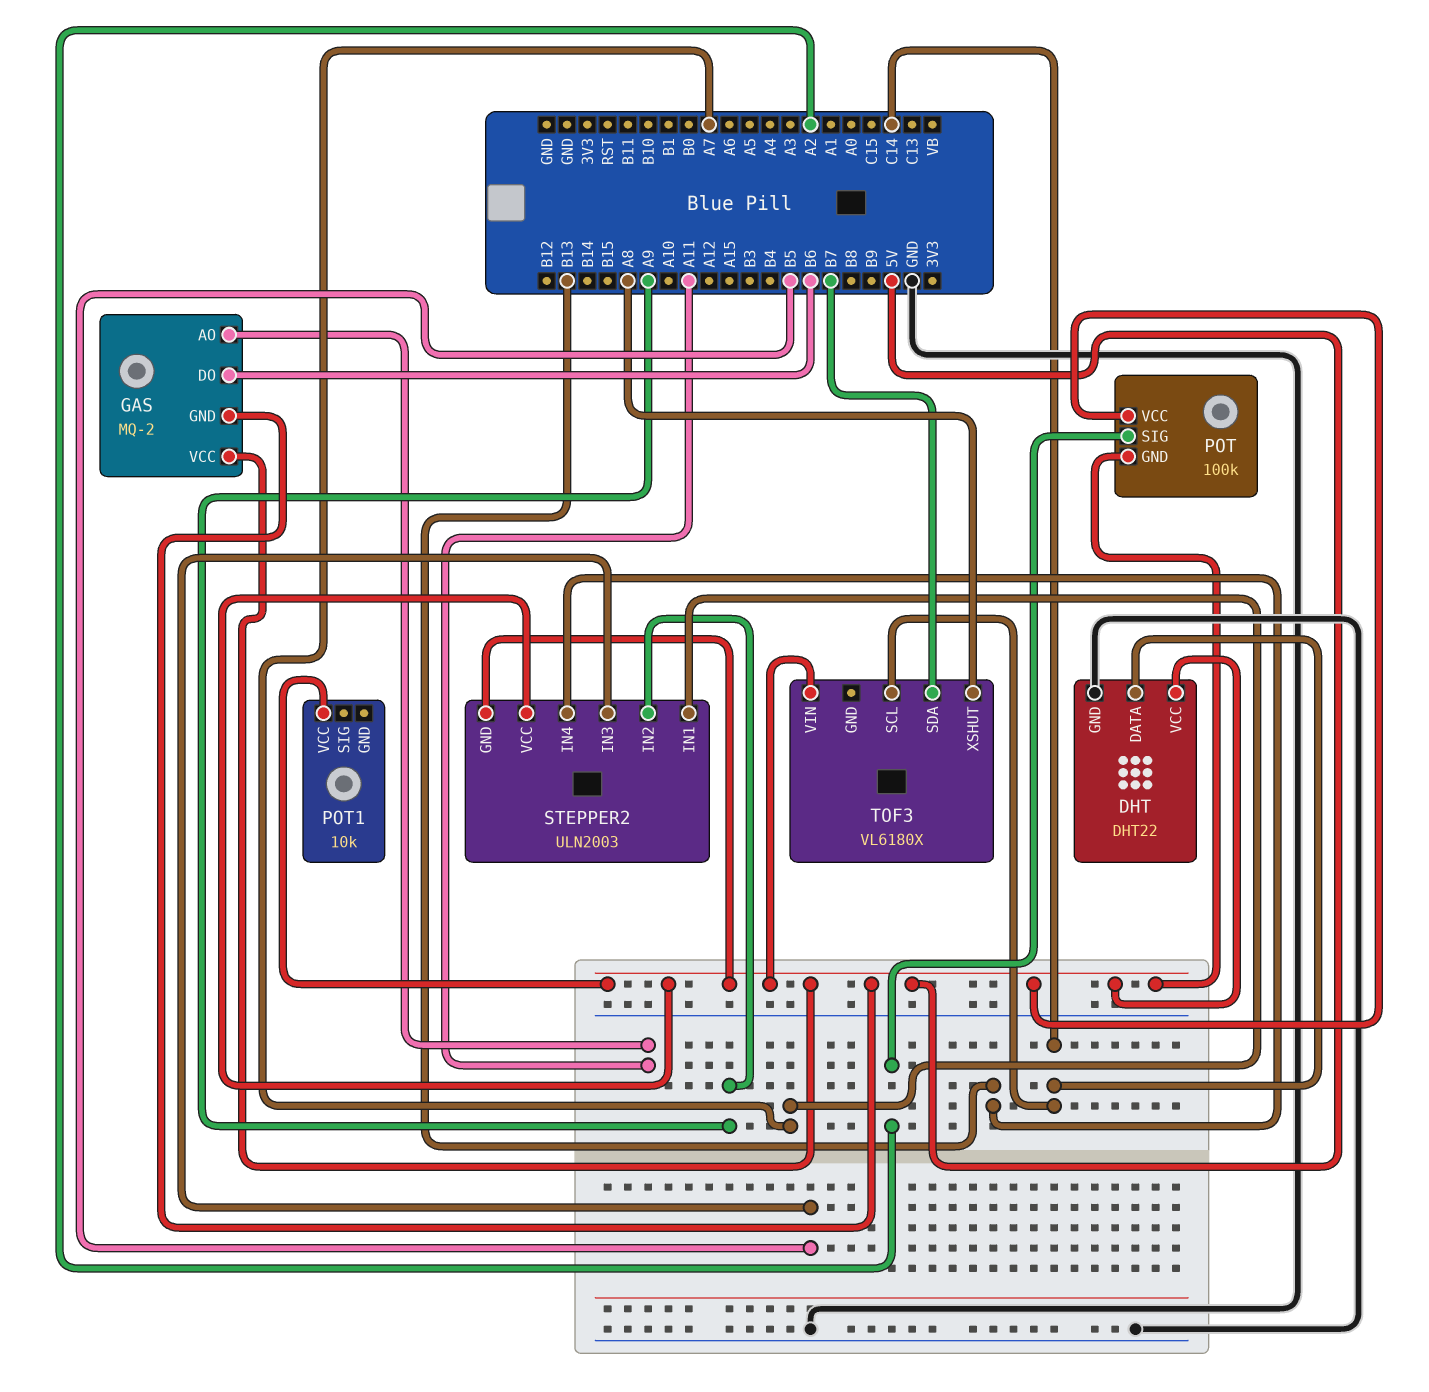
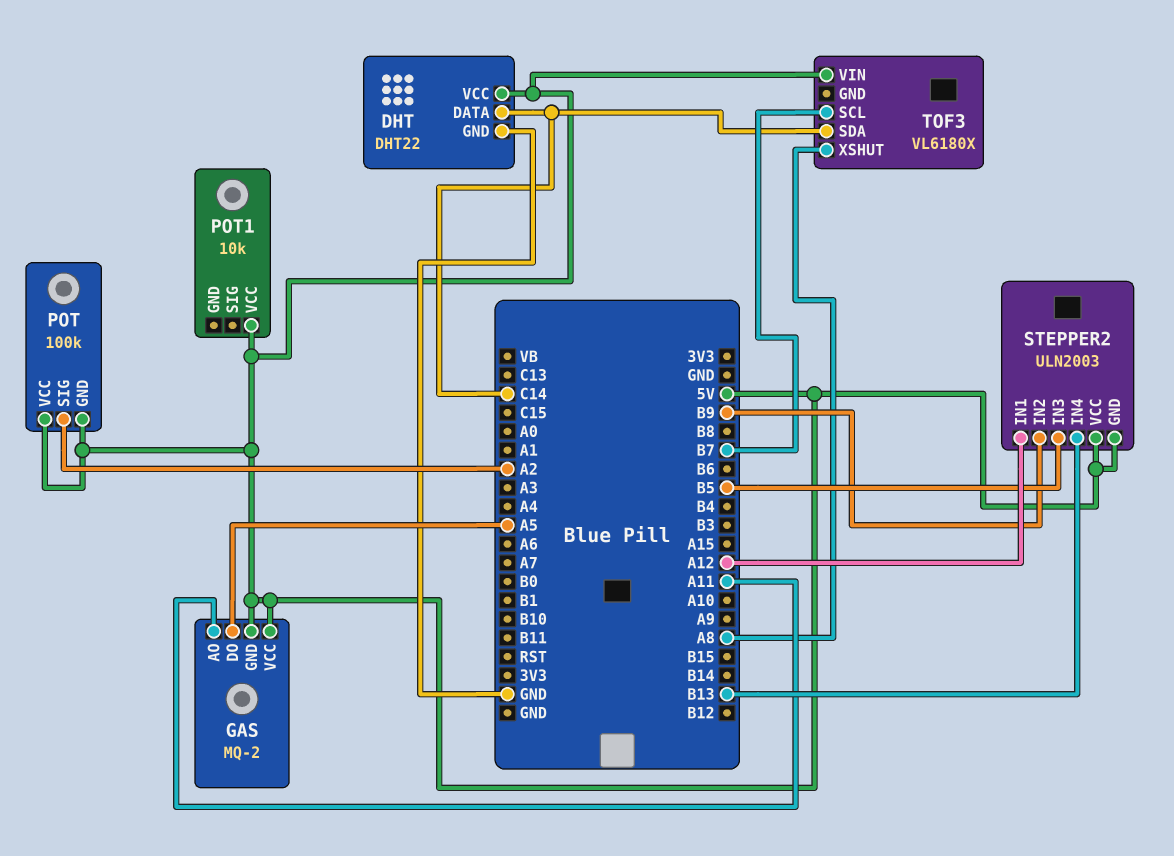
GAS pin DO: B6 -> A5
STEPPER2 pin IN1: A7 -> A12
STEPPER2 pin IN2: A9 -> B9
TOF3 pin SCL: C14 -> B7
TOF3 pin SDA: B7 -> C14

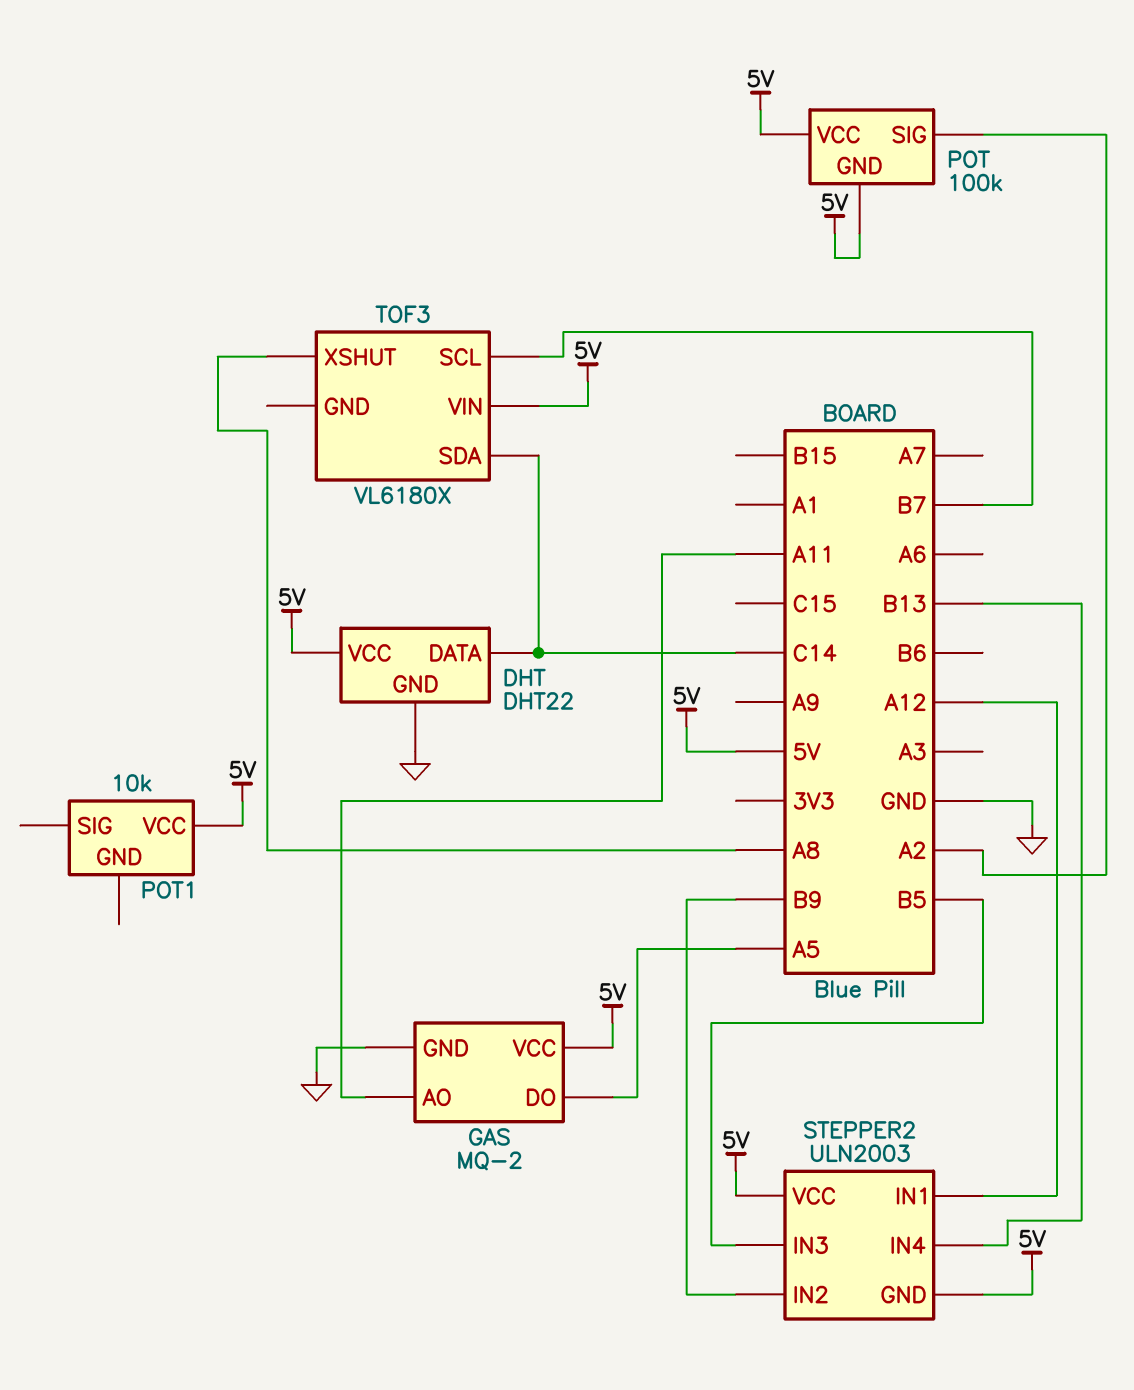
GAS pin GND: 5V -> GND

